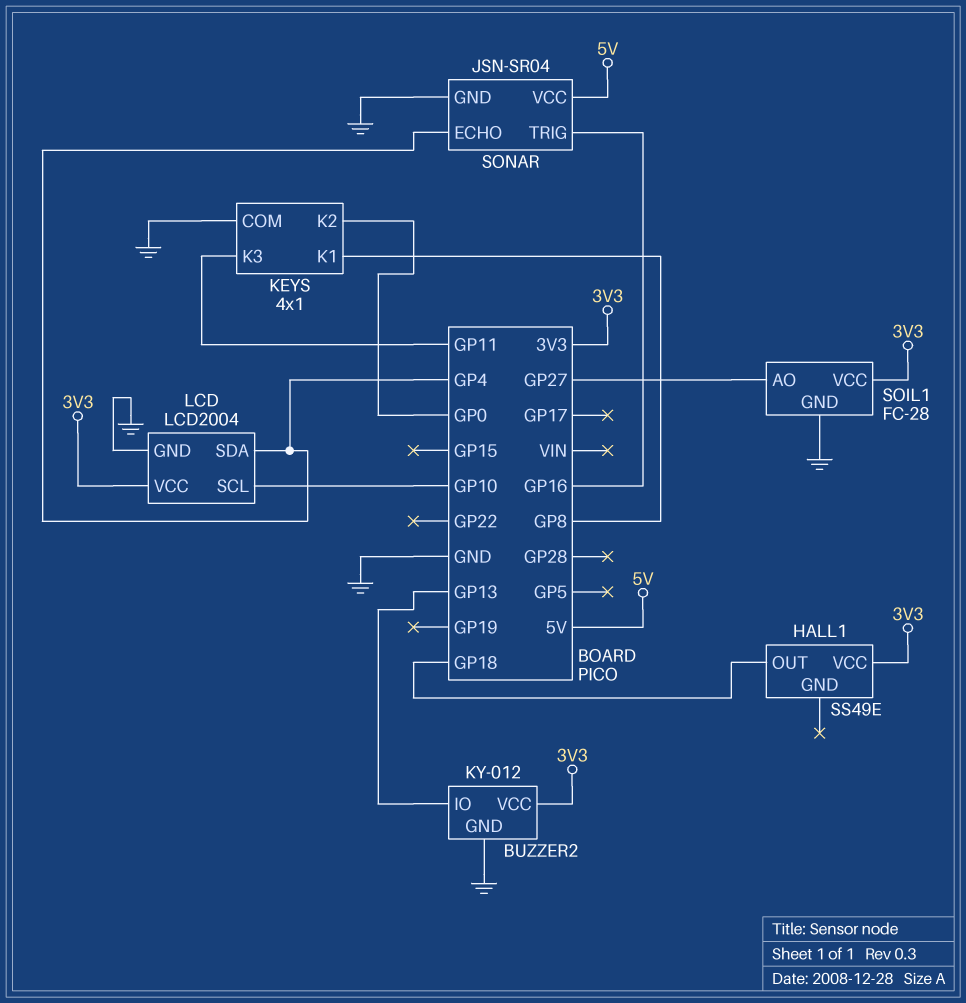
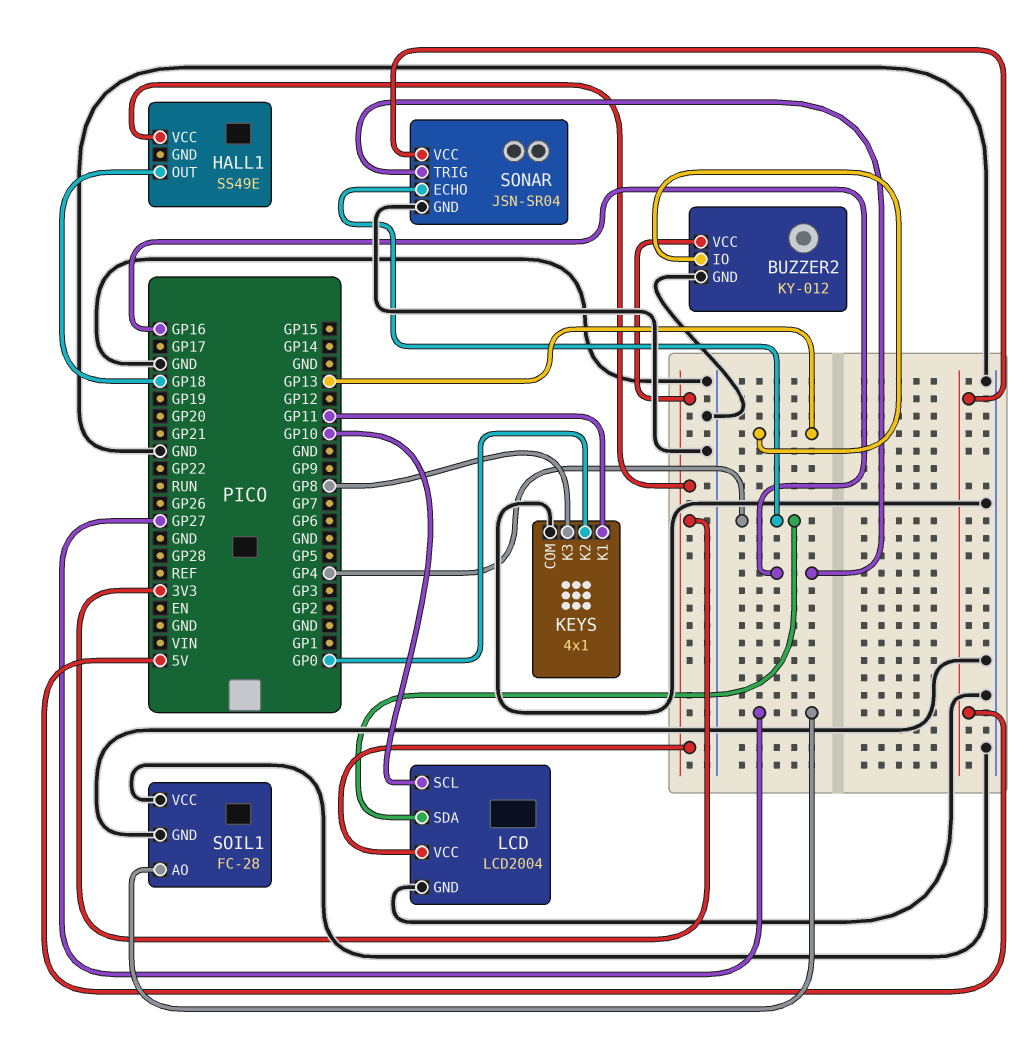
KEYS pin K1: GP8 -> GP11
KEYS pin K3: GP11 -> GP8
SOIL1 pin VCC: 3V3 -> GND

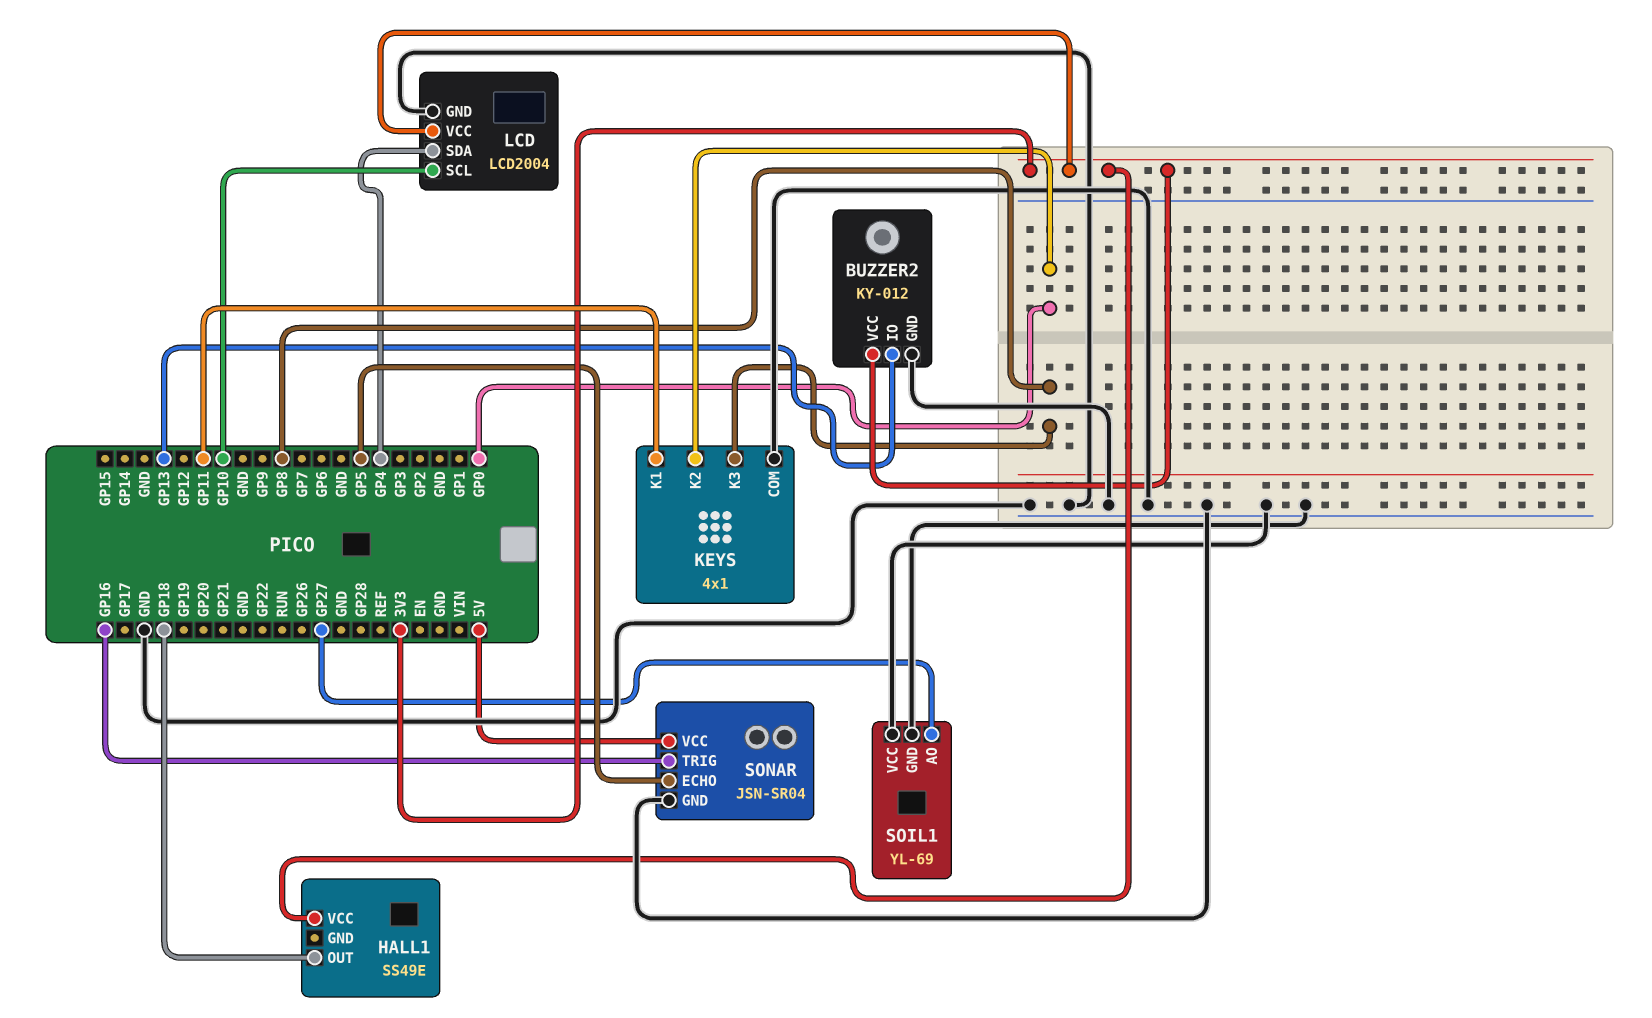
SOIL1: FC-28 -> YL-69
SONAR pin ECHO: GP4 -> GP5

